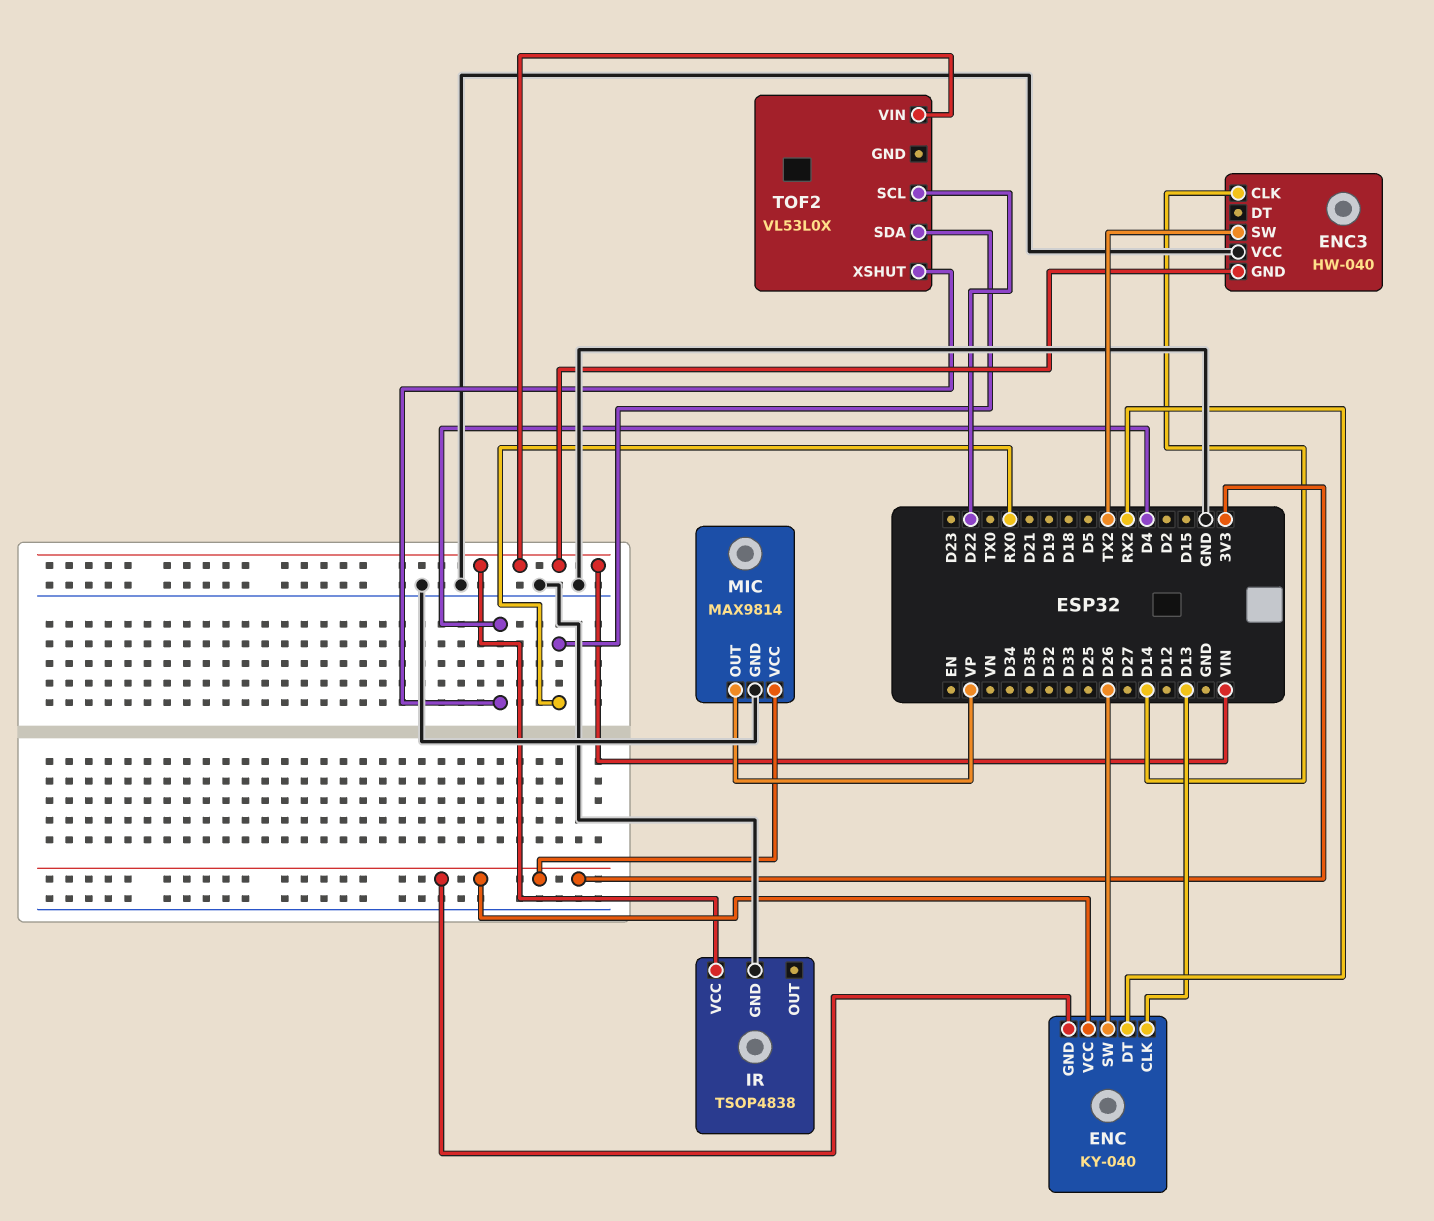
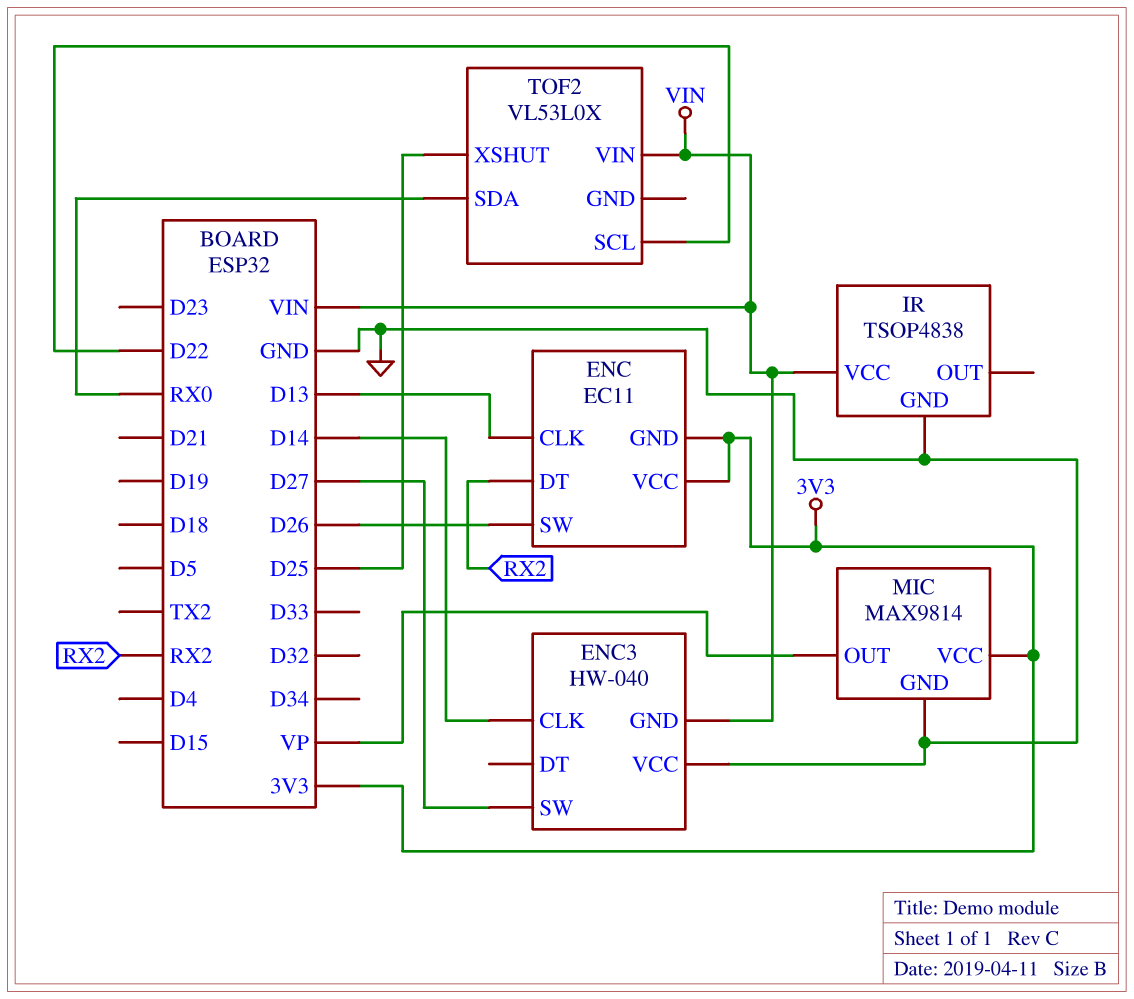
ENC: KY-040 -> EC11
ENC3 pin SW: TX2 -> D27
TOF2 pin XSHUT: D4 -> D25

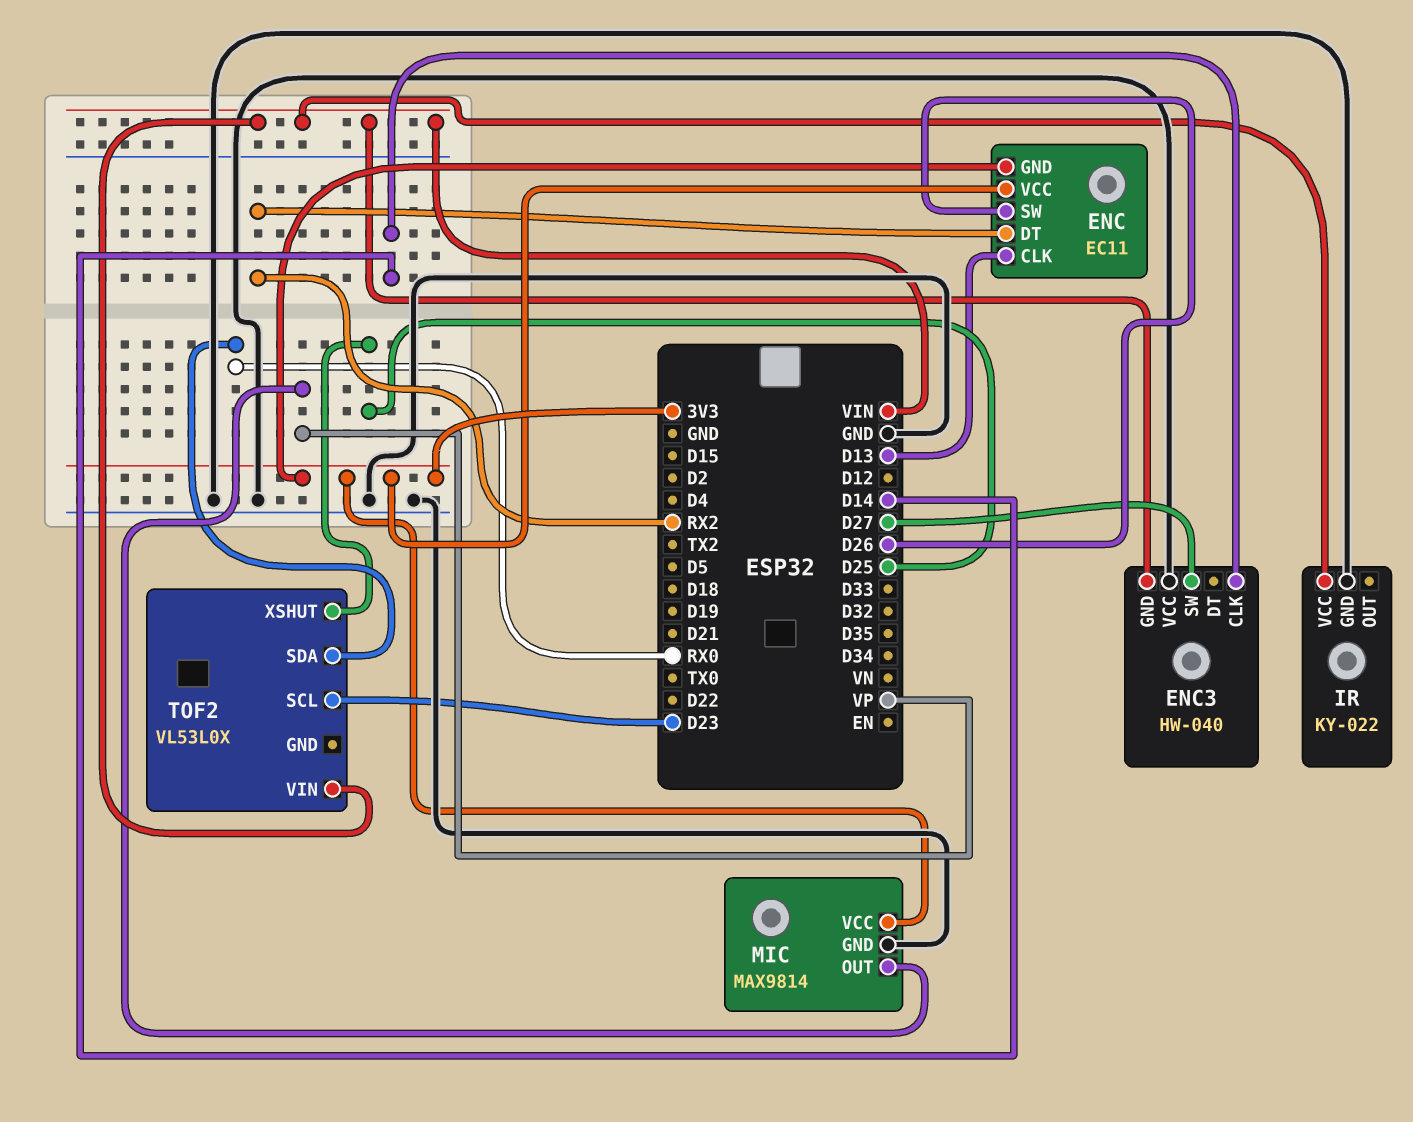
IR: TSOP4838 -> KY-022
TOF2 pin SCL: D22 -> D23

